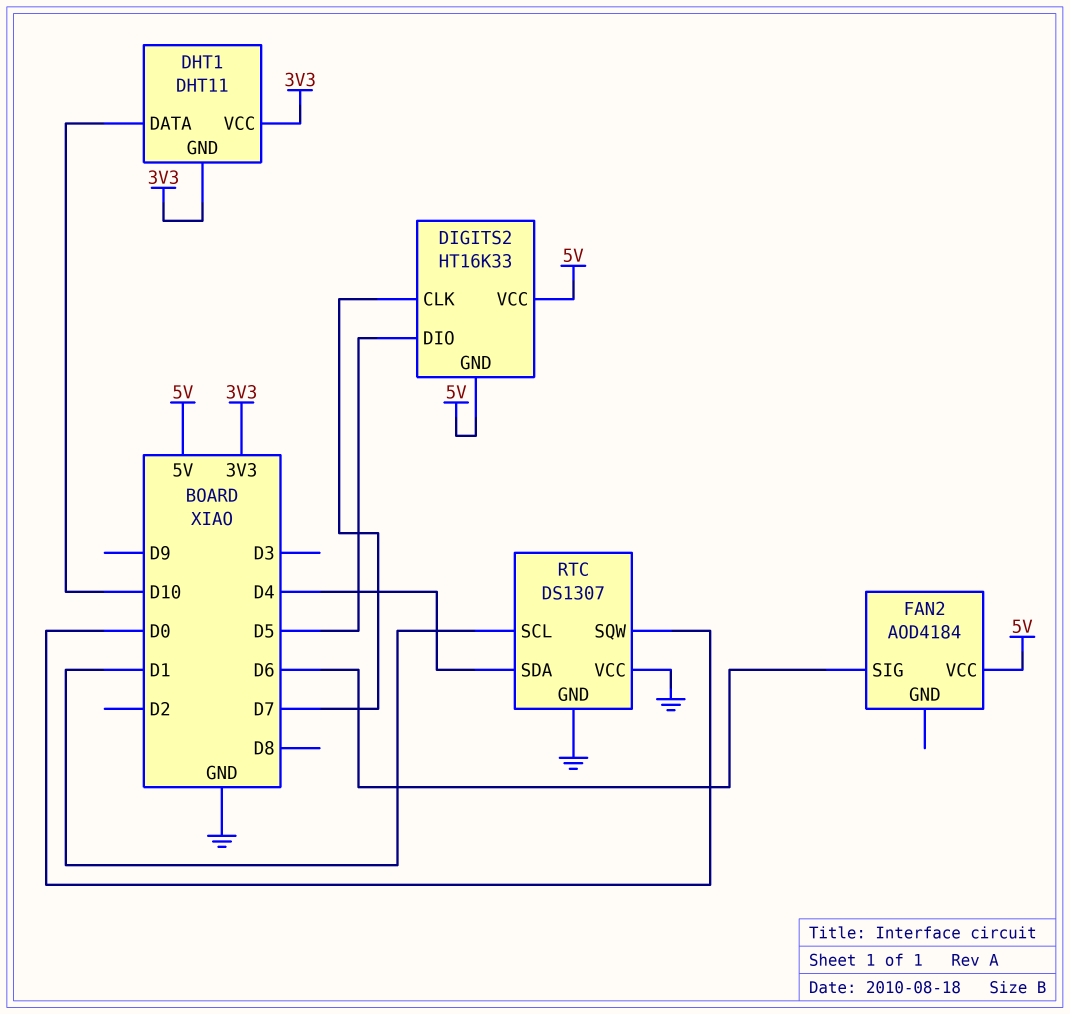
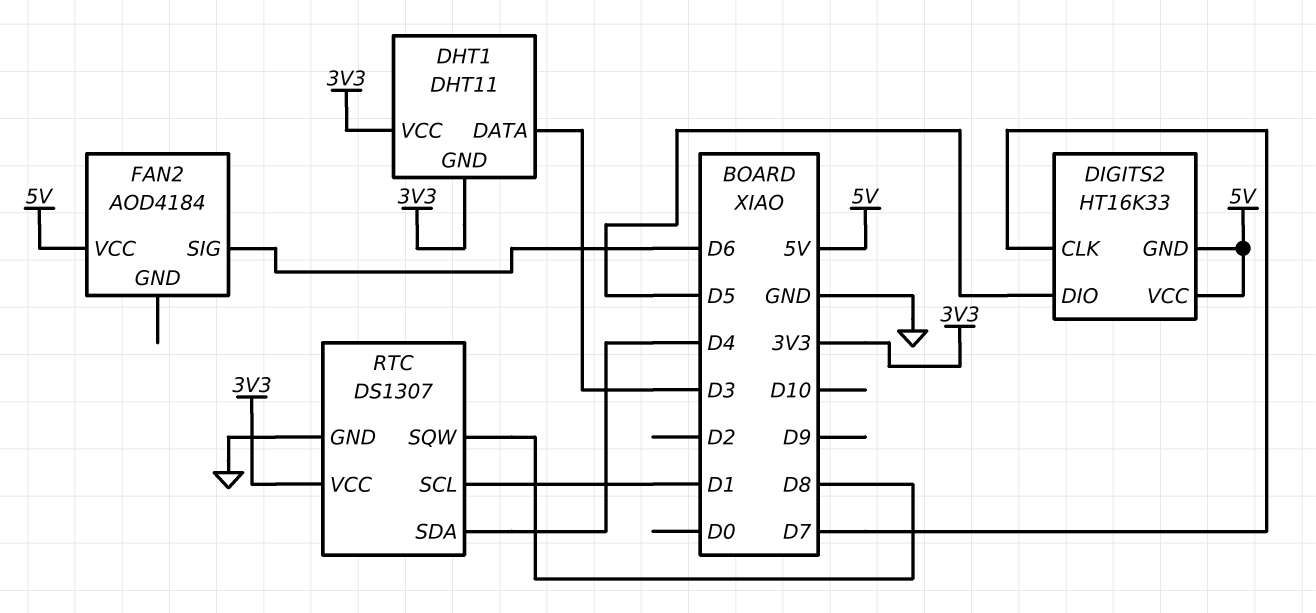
DHT1 pin DATA: D10 -> D3
RTC pin SQW: D0 -> D8
RTC pin VCC: GND -> 3V3

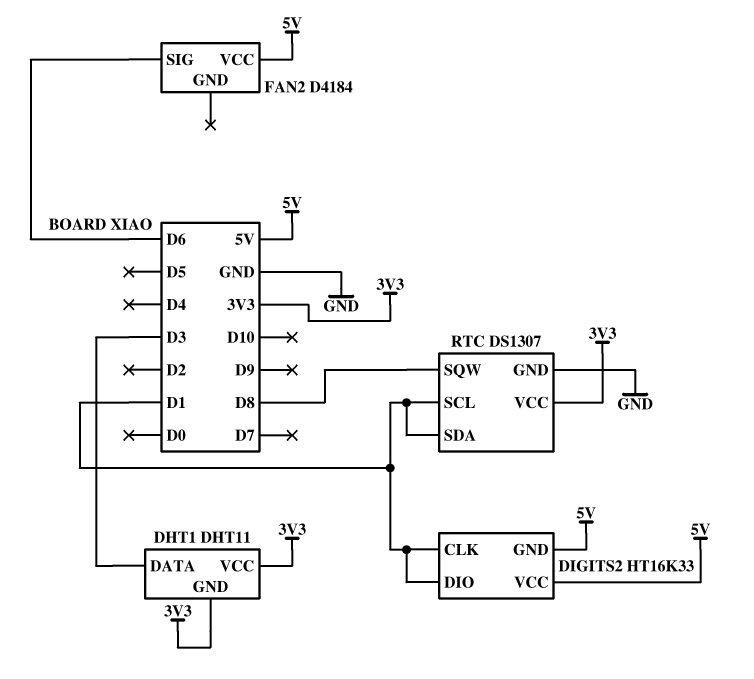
DIGITS2 pin CLK: D7 -> D1
DIGITS2 pin DIO: D5 -> D1
FAN2: AOD4184 -> D4184
RTC pin SDA: D4 -> D1

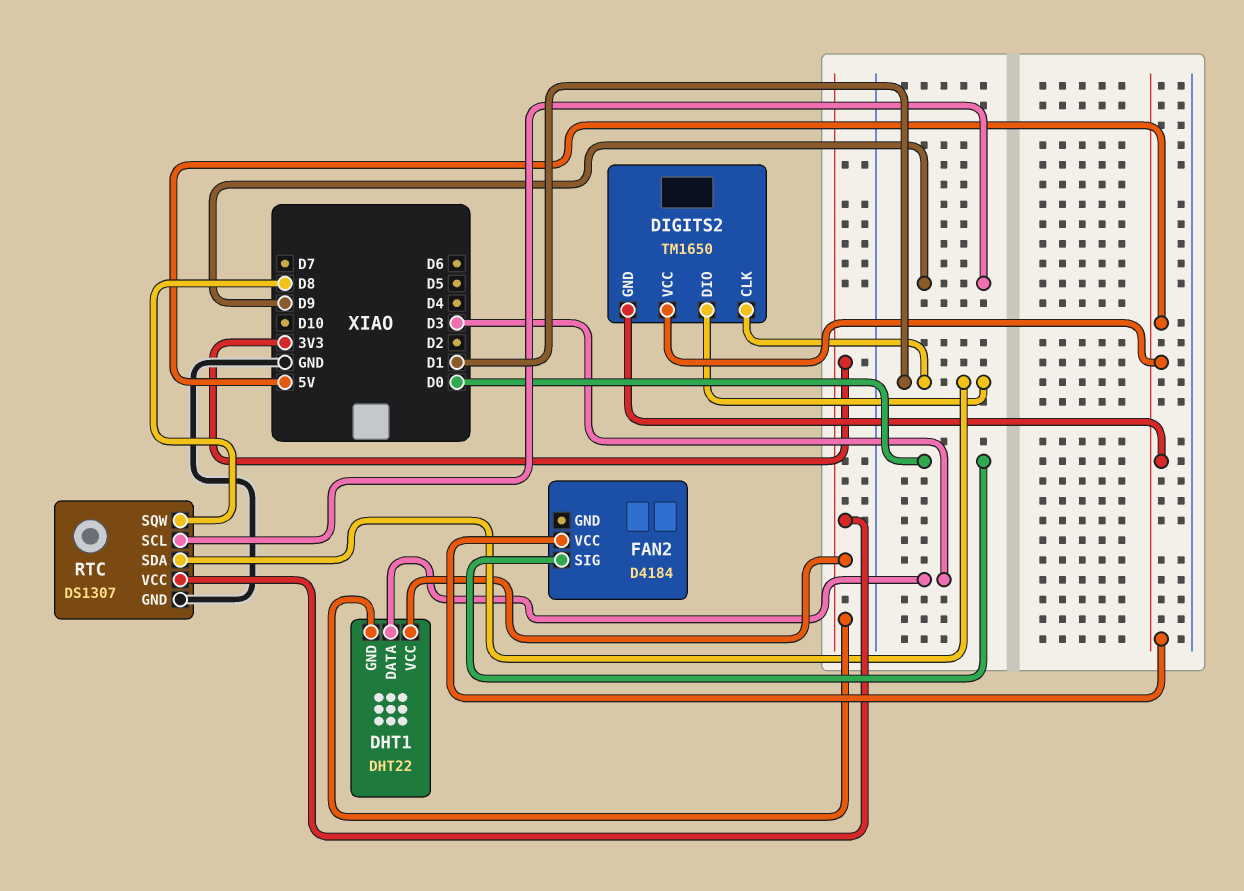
DHT1: DHT11 -> DHT22
DIGITS2: HT16K33 -> TM1650
FAN2 pin SIG: D6 -> D0
RTC pin SCL: D1 -> D9

